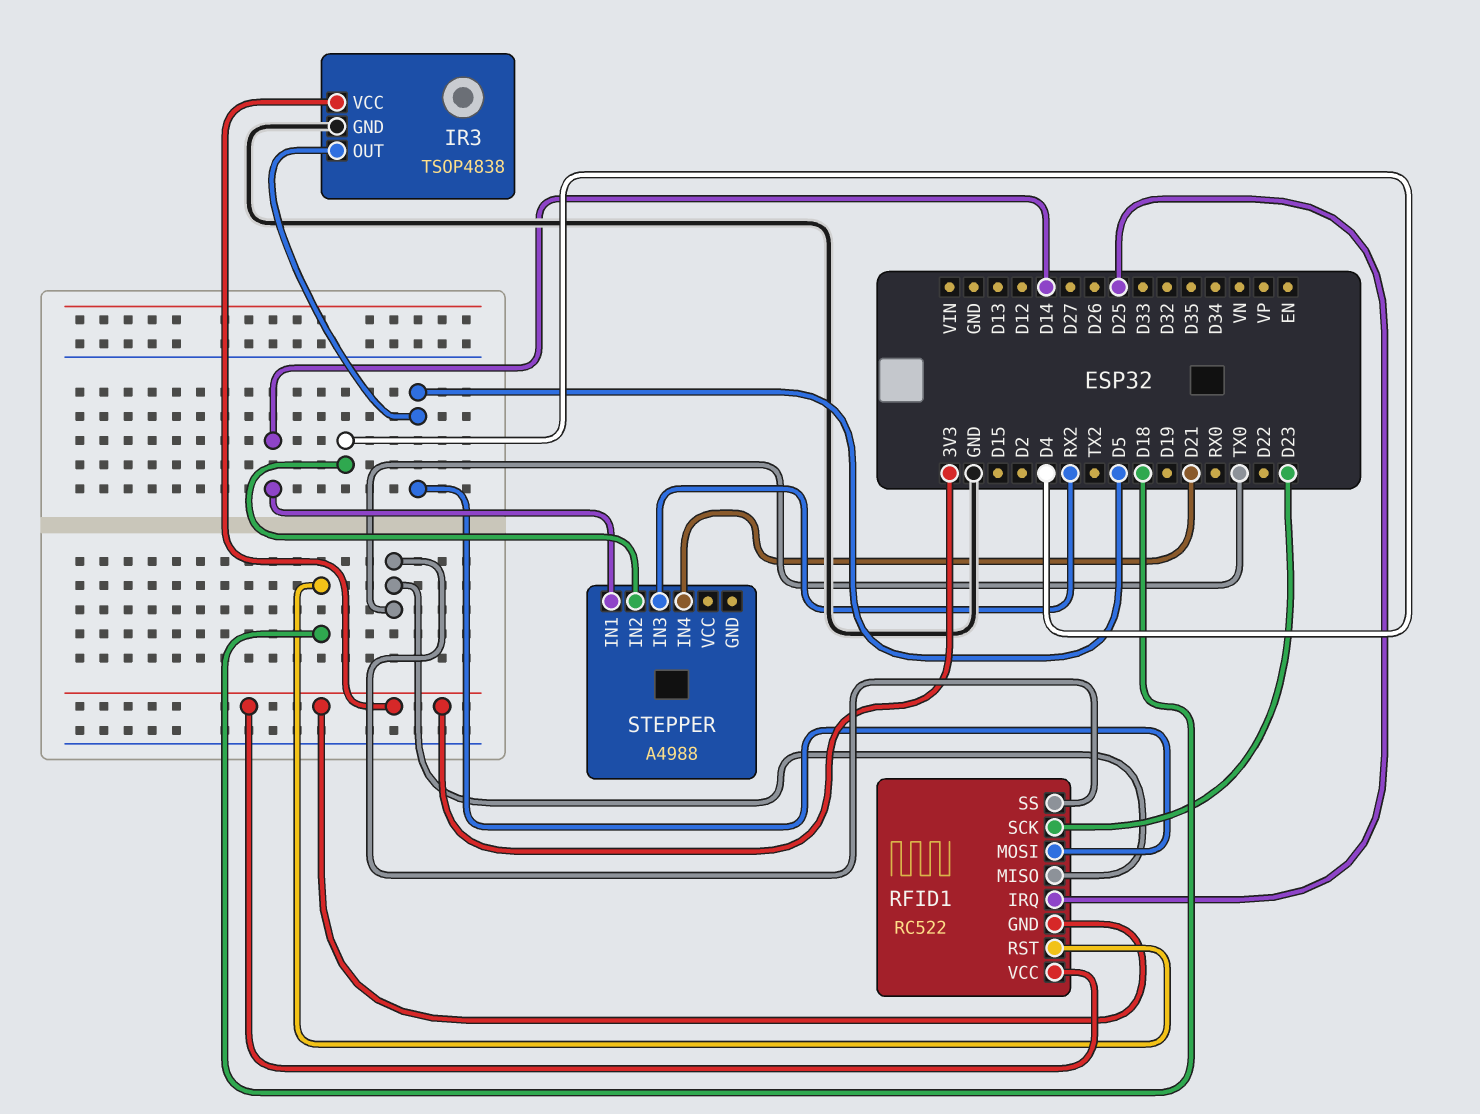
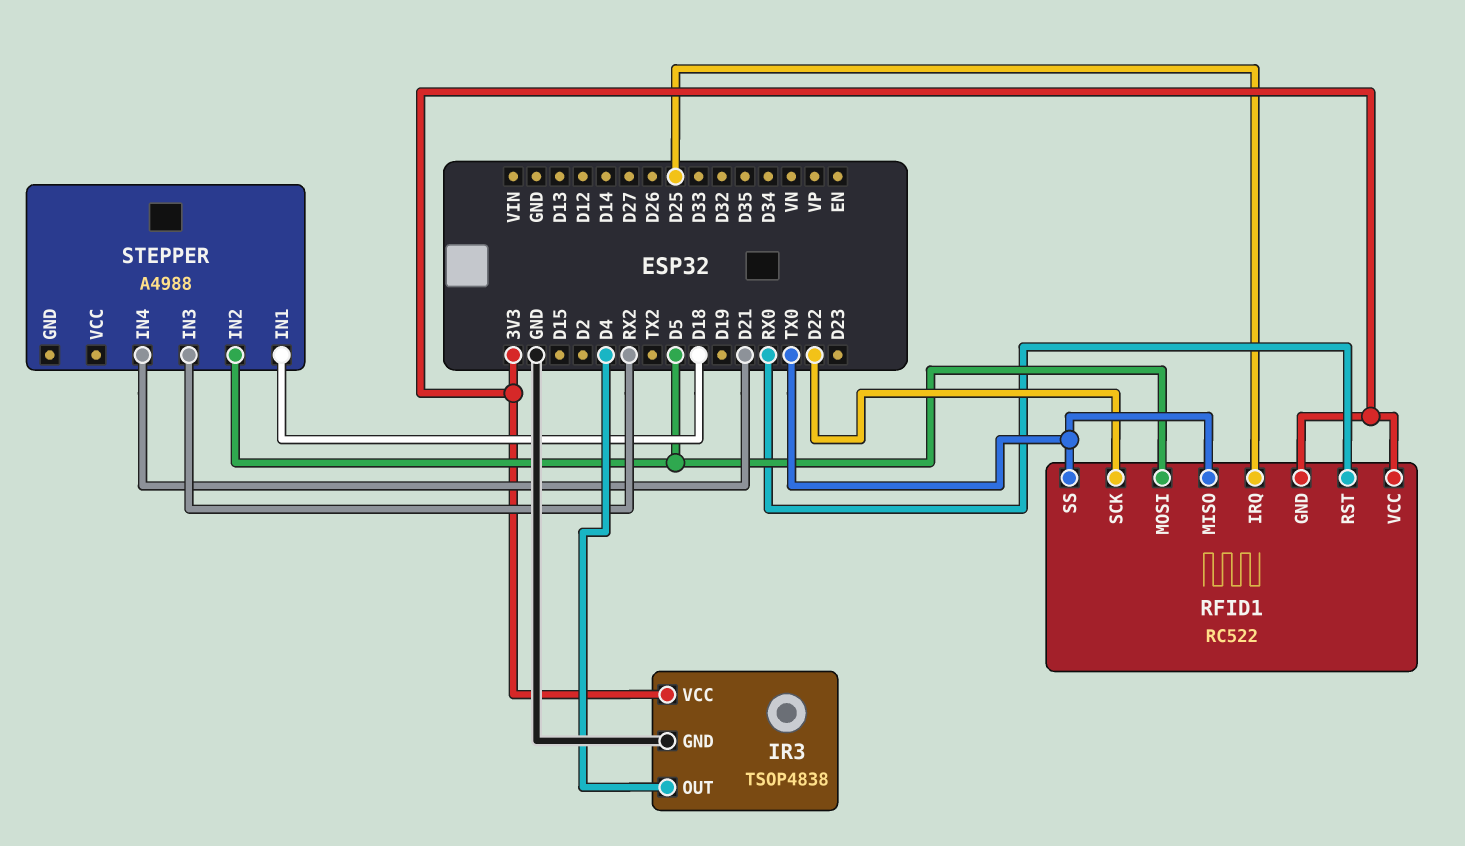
IR3 pin OUT: D5 -> D4
RFID1 pin RST: D18 -> RX0
RFID1 pin SCK: D23 -> D22
STEPPER pin IN1: D14 -> D18
STEPPER pin IN2: D4 -> D5

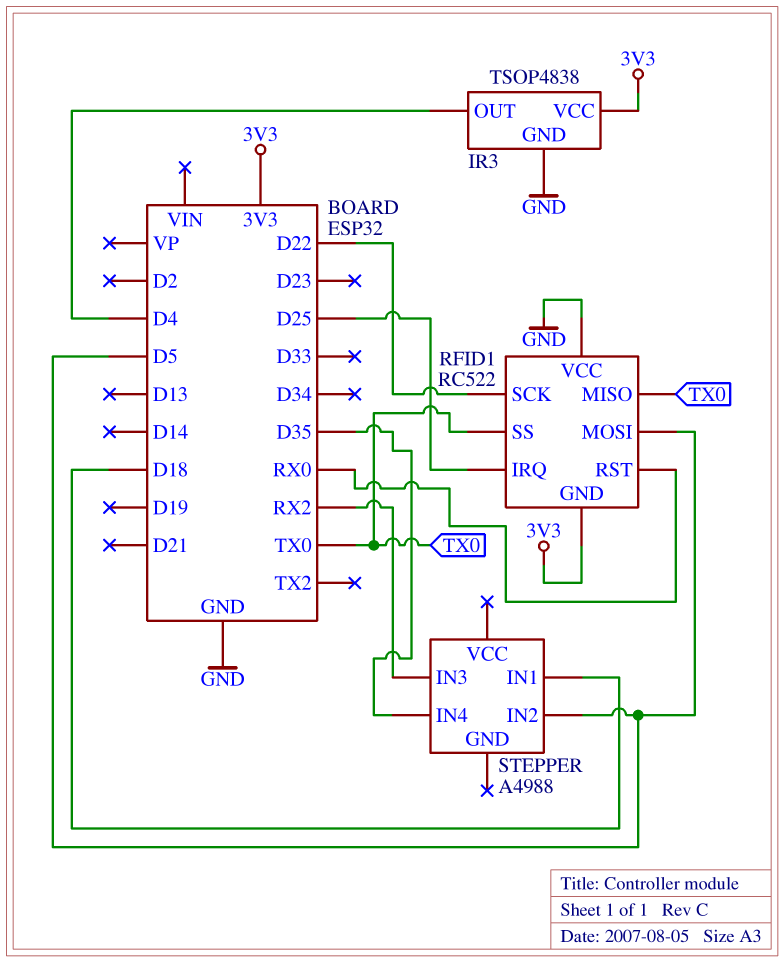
RFID1 pin VCC: 3V3 -> GND
STEPPER pin IN4: D21 -> D35

